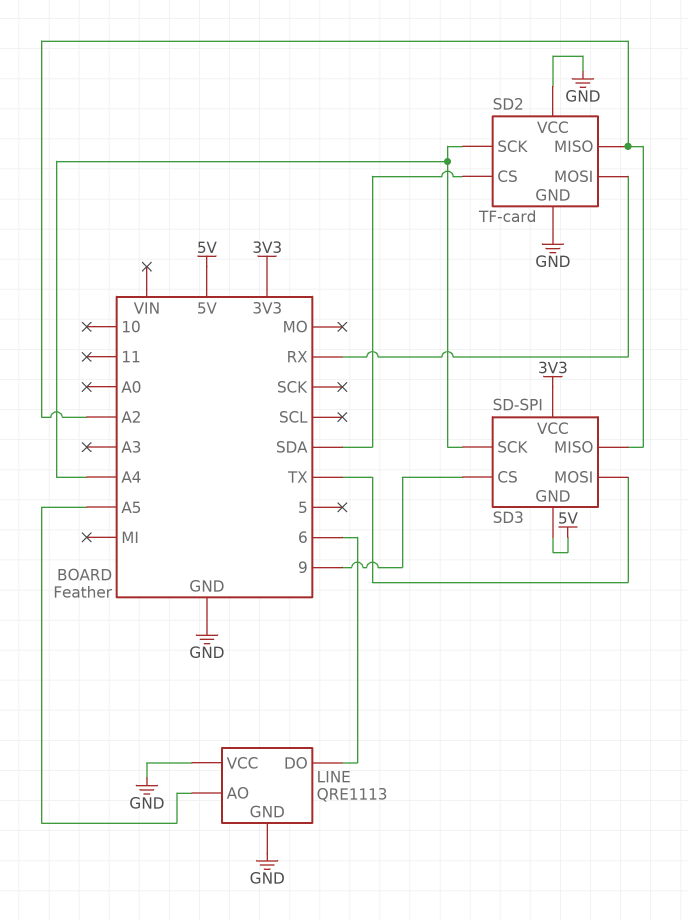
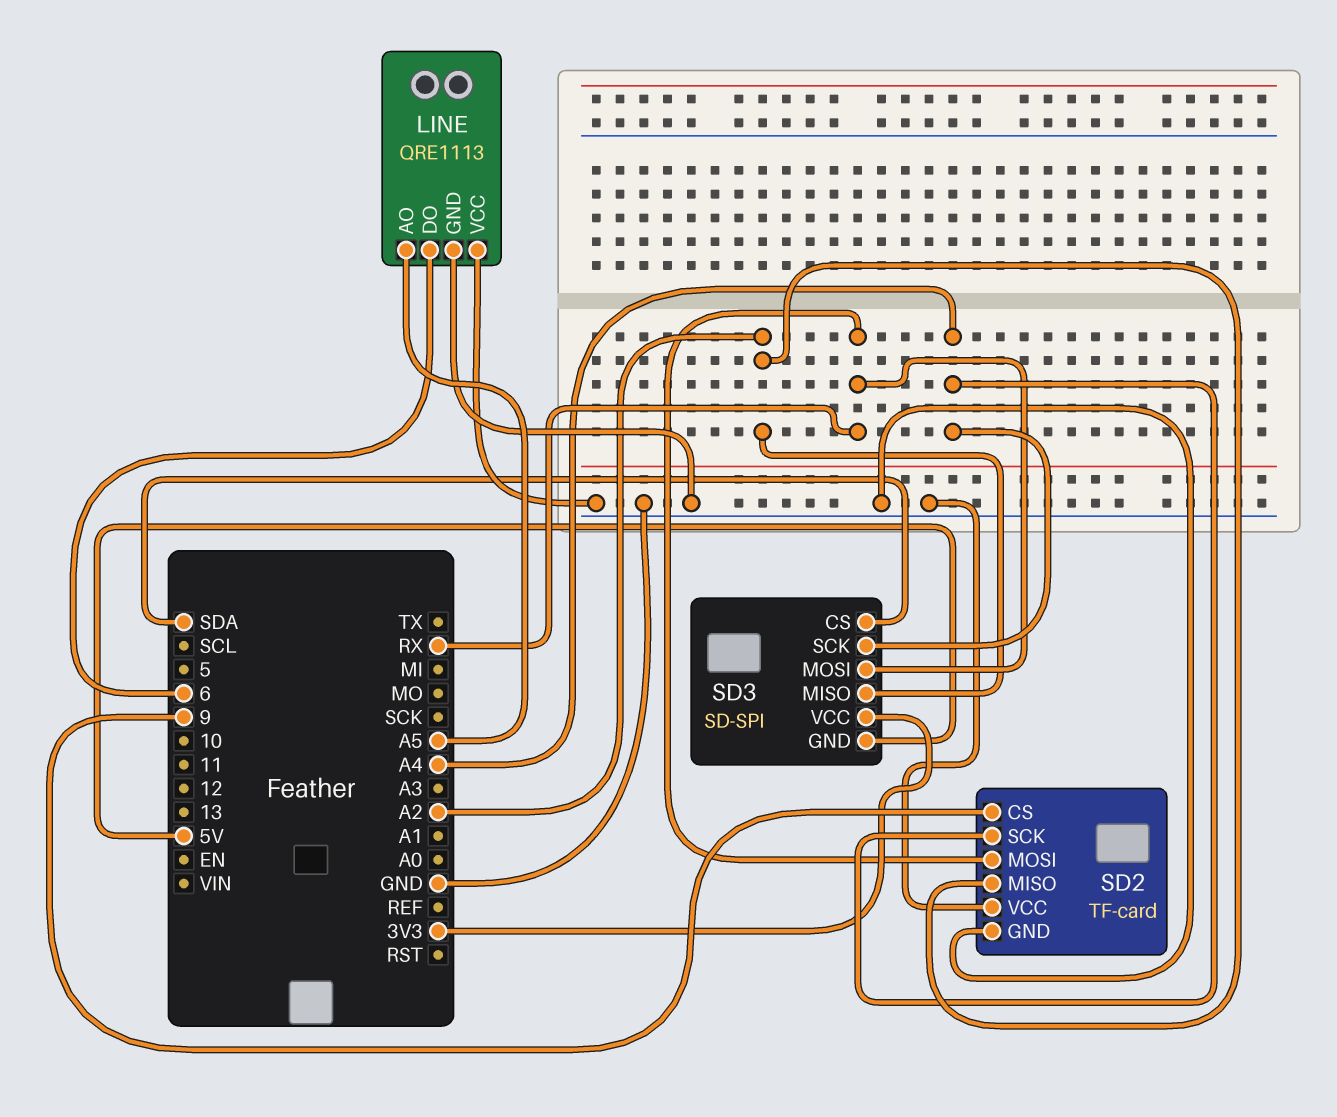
SD2 pin CS: SDA -> 9
SD3 pin CS: 9 -> SDA
SD3 pin MOSI: TX -> RX

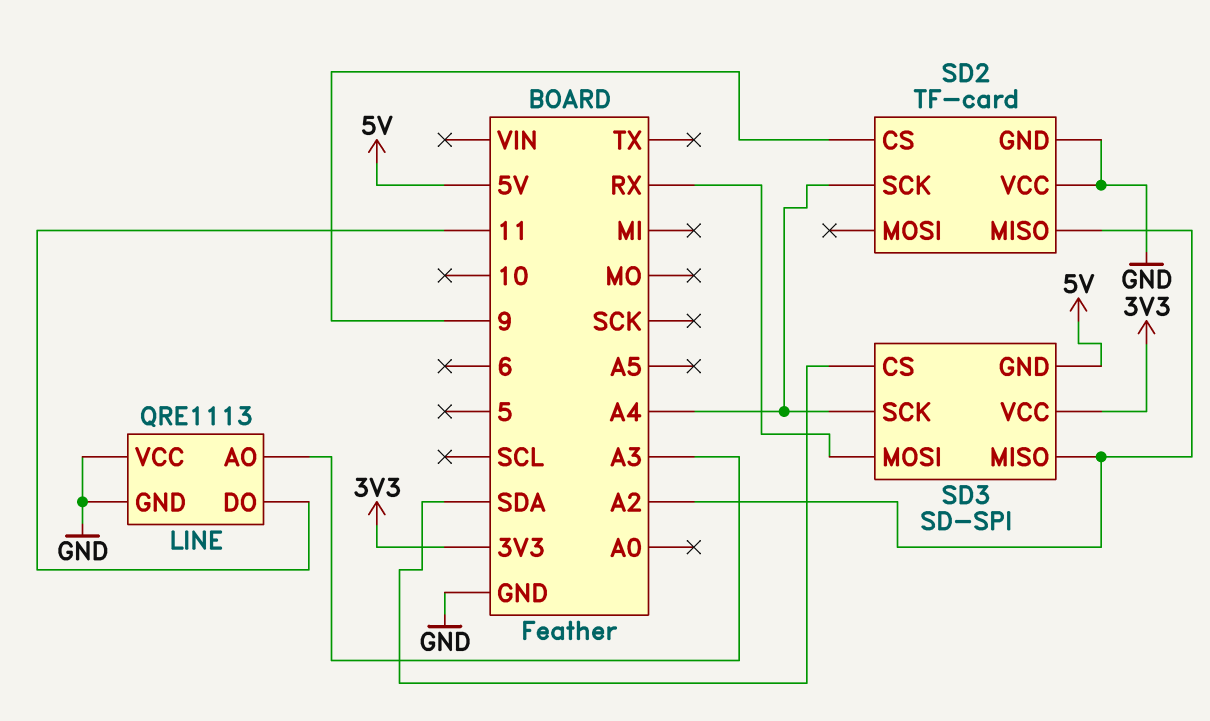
LINE pin AO: A5 -> A3
LINE pin DO: 6 -> 11
SD2 pin MOSI: RX -> none

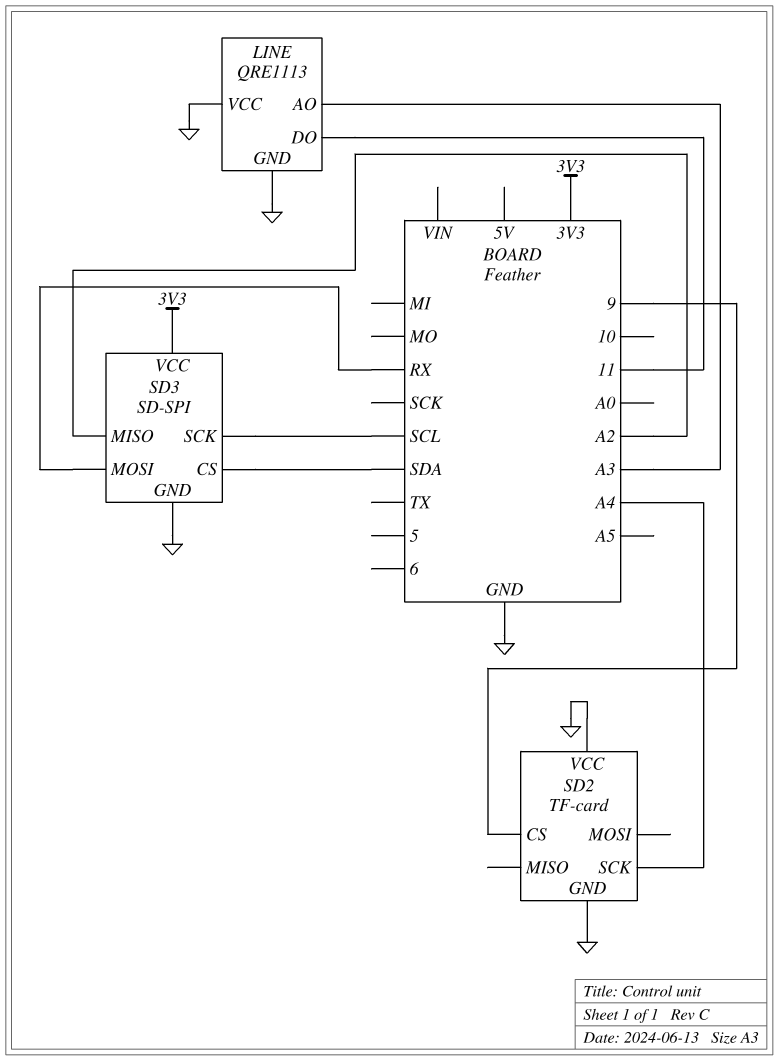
SD2 pin MISO: A2 -> none
SD3 pin GND: 5V -> GND
SD3 pin SCK: A4 -> SCL

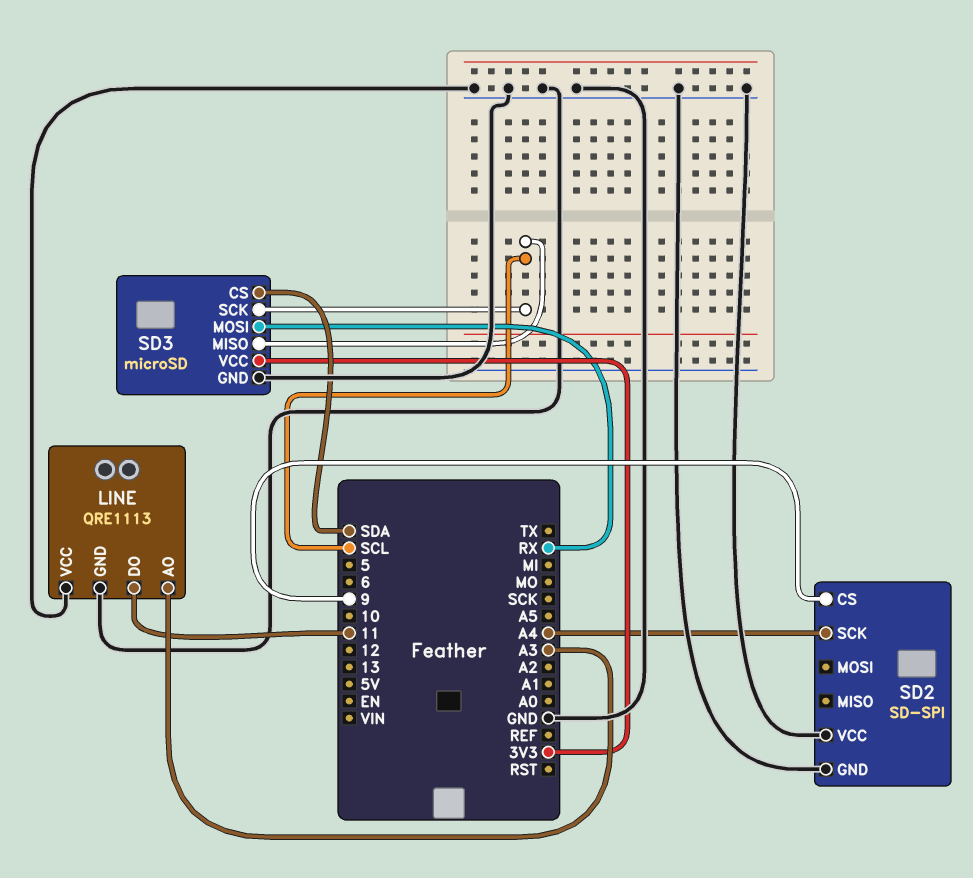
SD2: TF-card -> SD-SPI
SD3: SD-SPI -> microSD
SD3 pin MISO: A2 -> SCL

